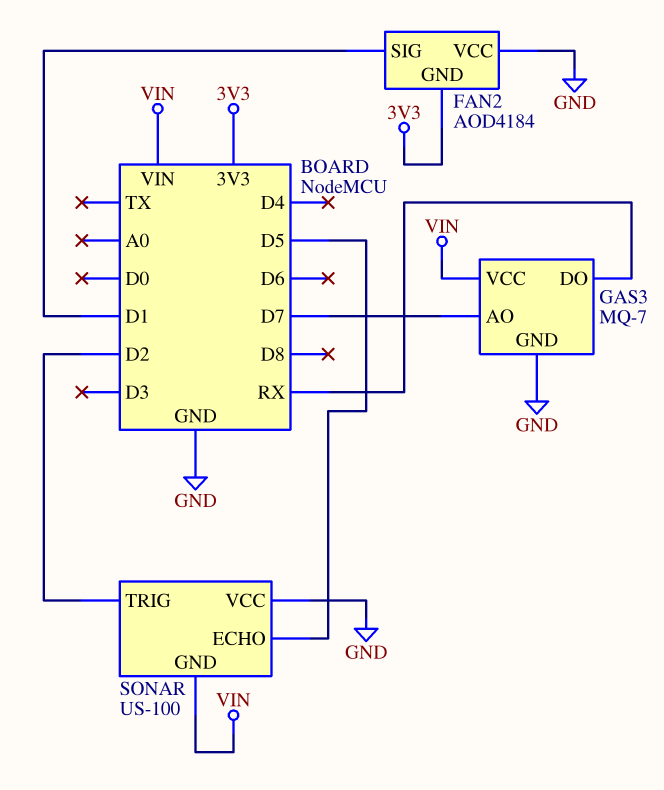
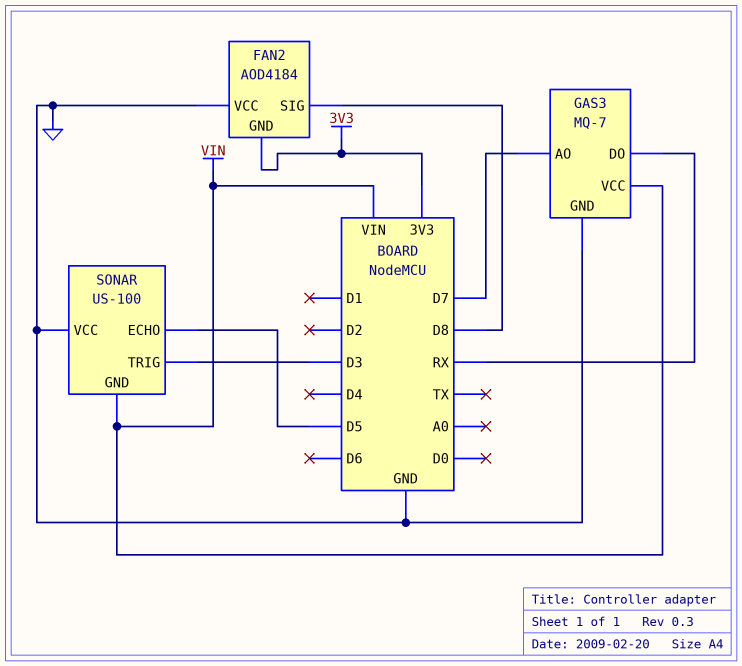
FAN2 pin SIG: D1 -> D8
SONAR pin TRIG: D2 -> D3

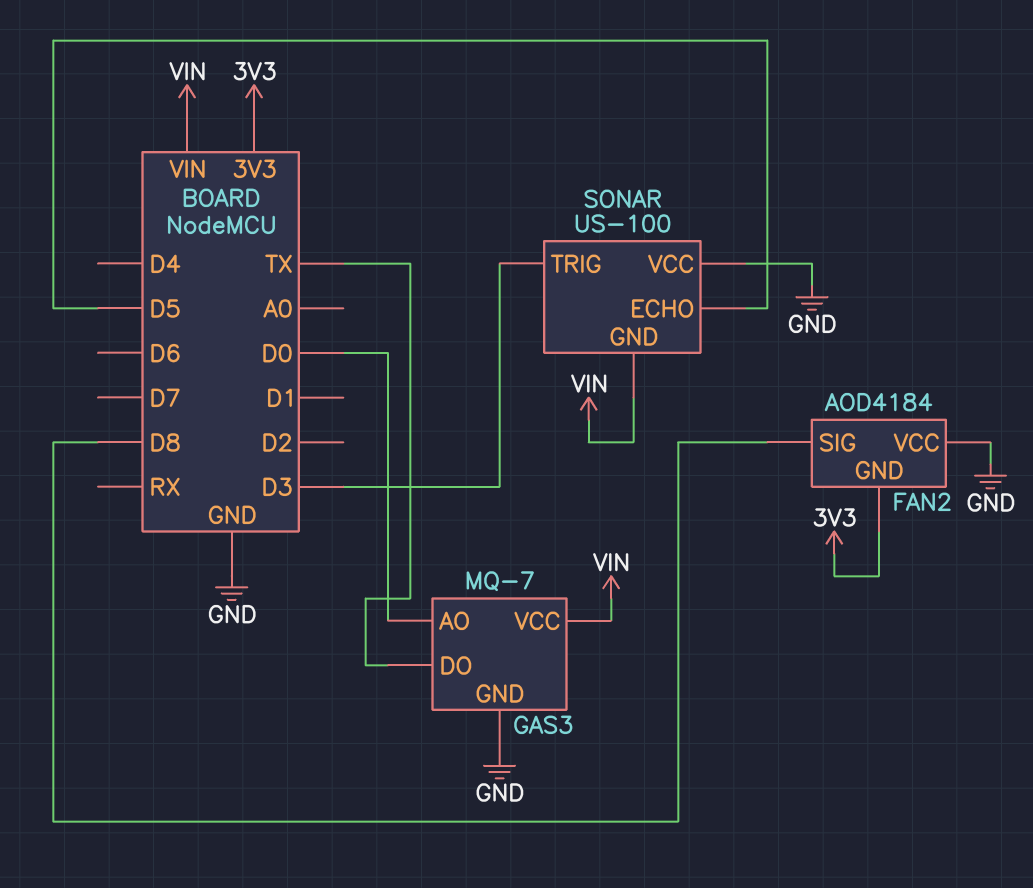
GAS3 pin AO: D7 -> D0
GAS3 pin DO: RX -> TX

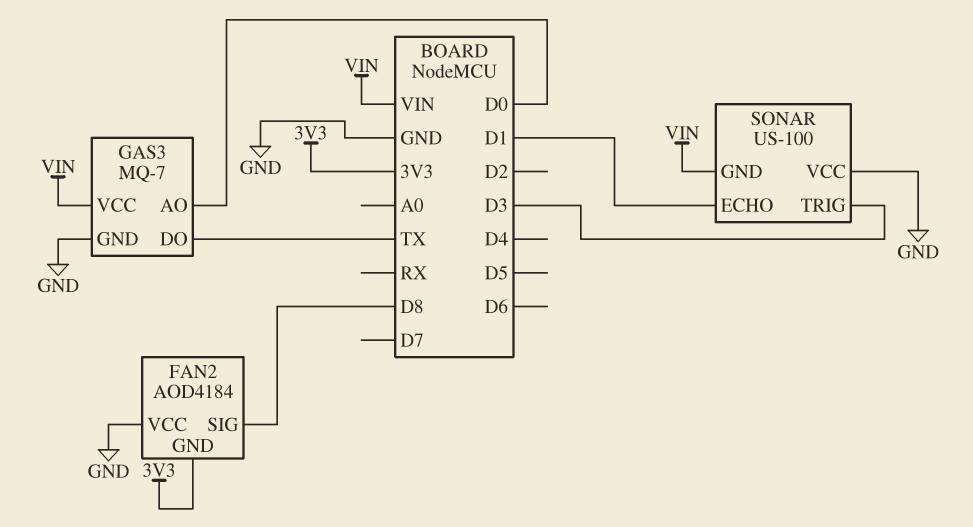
SONAR pin ECHO: D5 -> D1

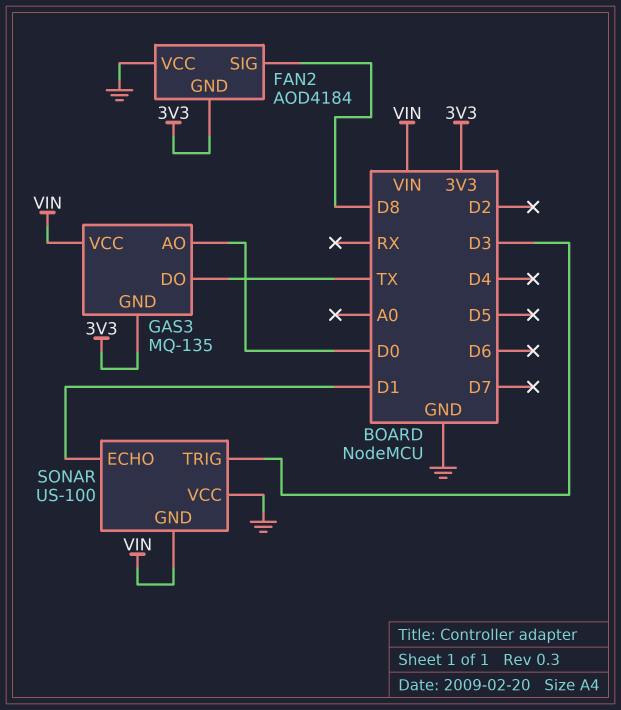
GAS3: MQ-7 -> MQ-135
GAS3 pin GND: GND -> 3V3

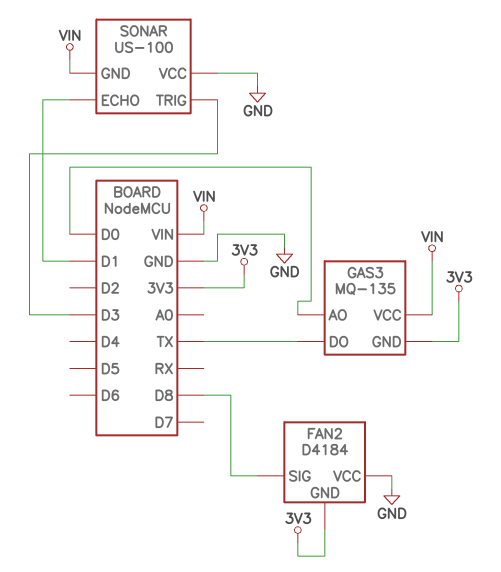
FAN2: AOD4184 -> D4184

